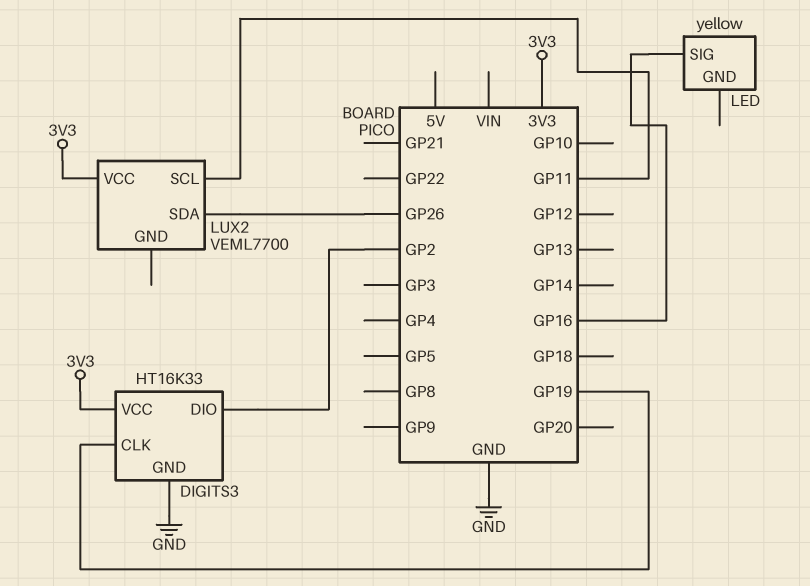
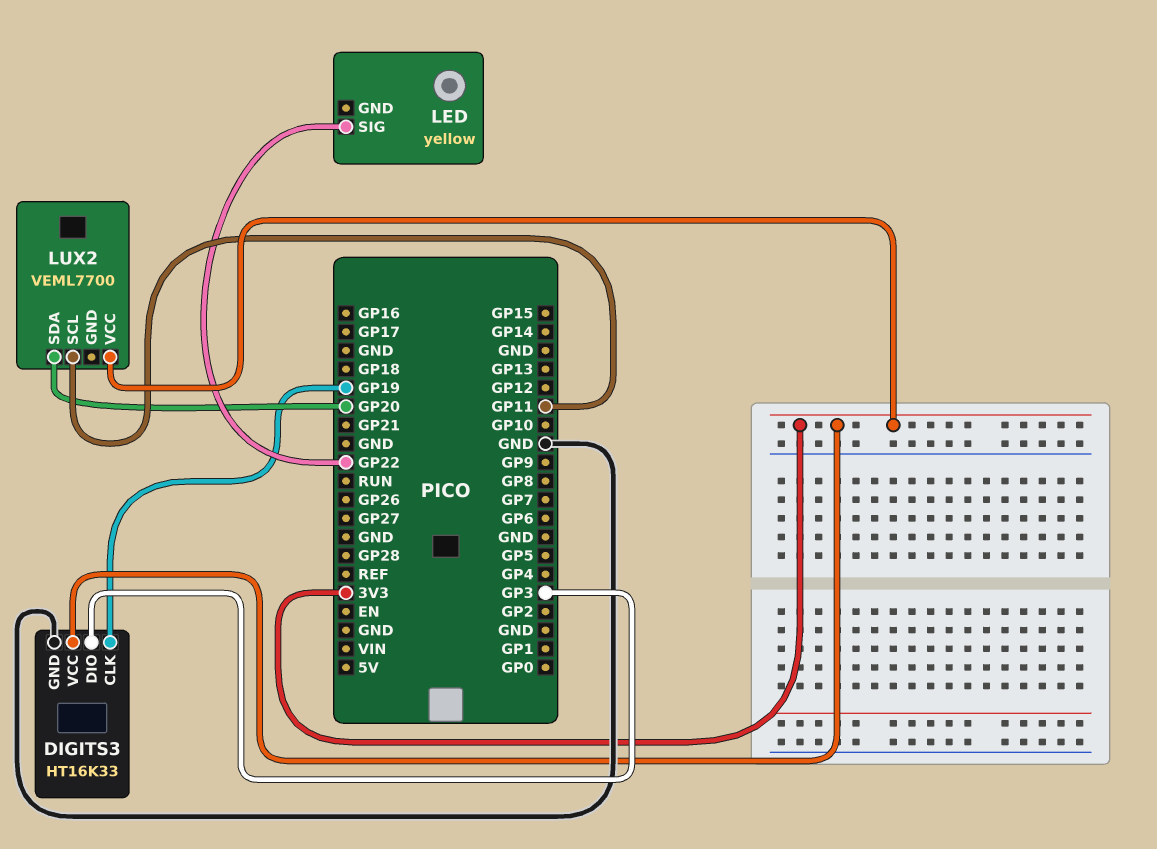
DIGITS3 pin DIO: GP2 -> GP3
LED pin SIG: GP16 -> GP22
LUX2 pin SDA: GP26 -> GP20

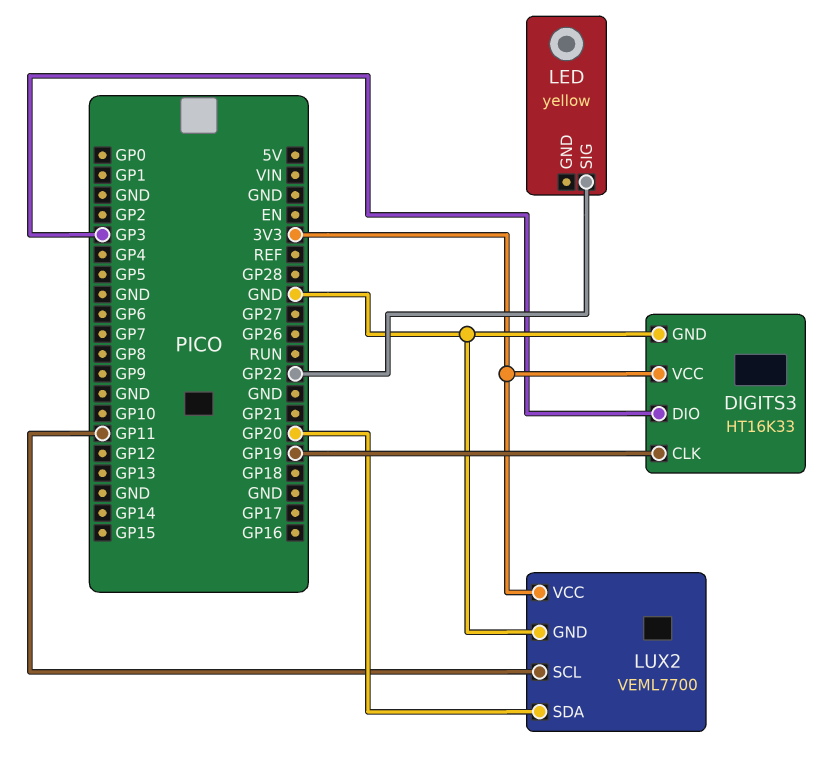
LUX2 pin GND: none -> GND

